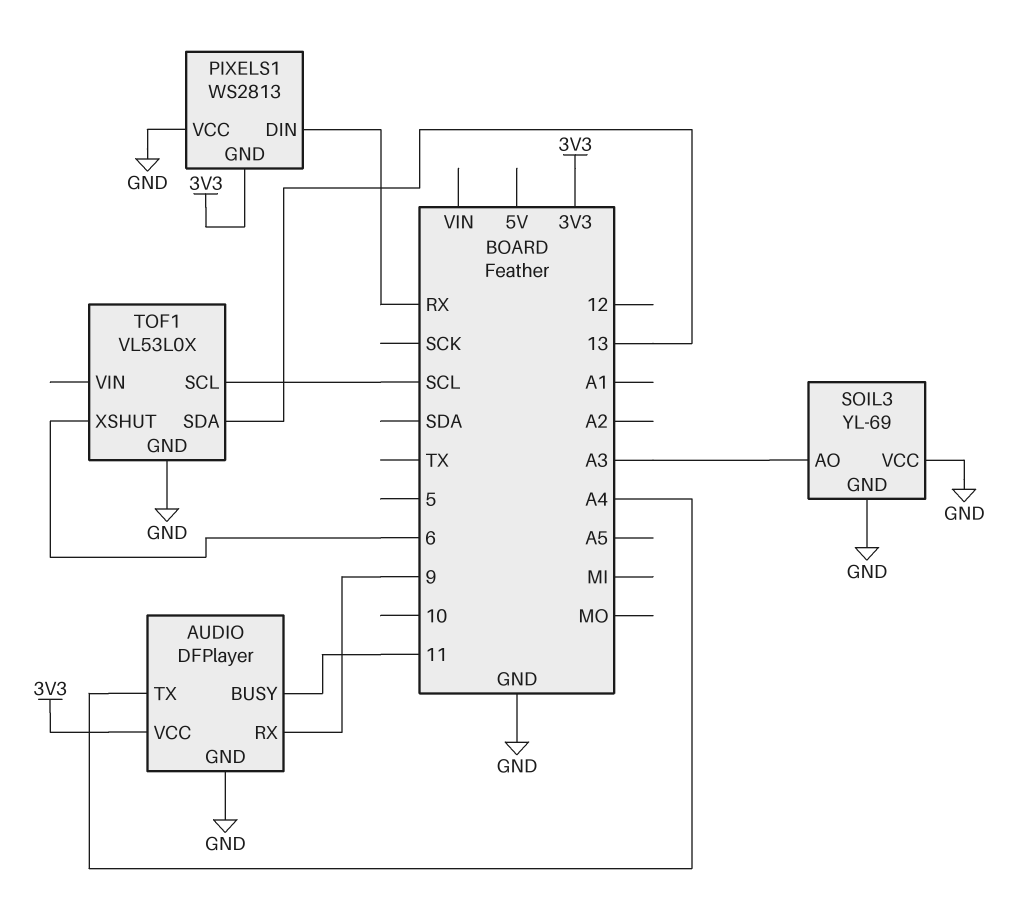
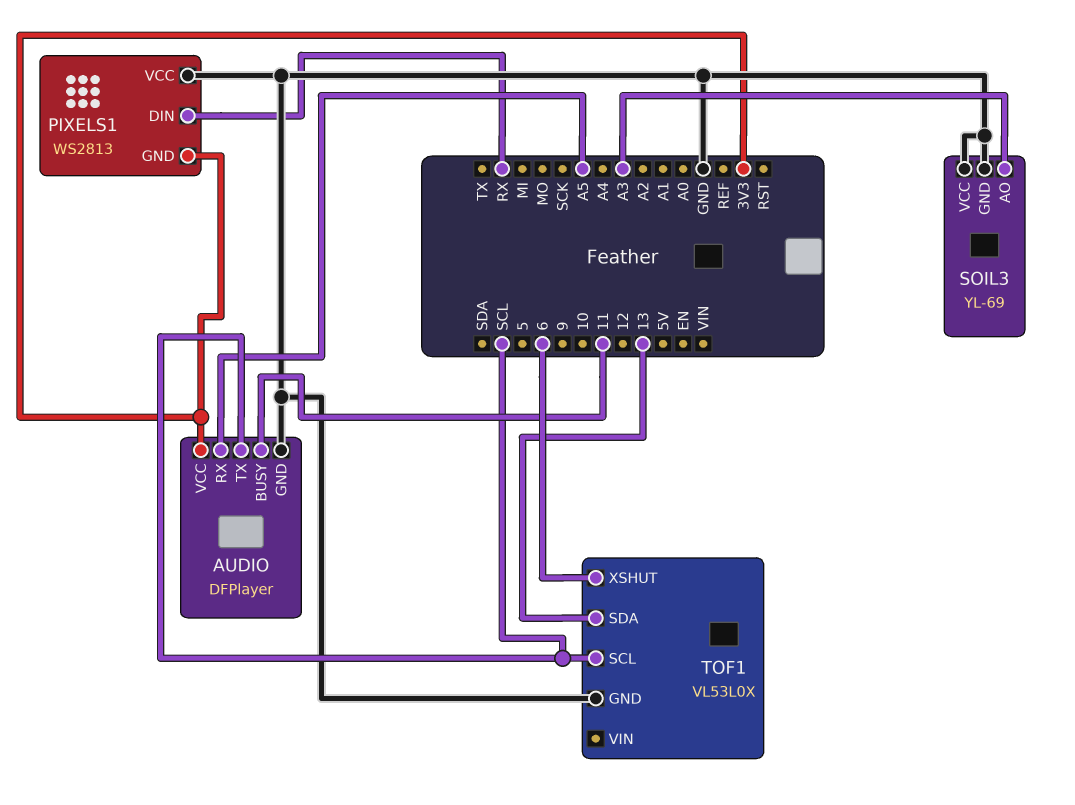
AUDIO pin RX: 9 -> A5
AUDIO pin TX: A4 -> SCL

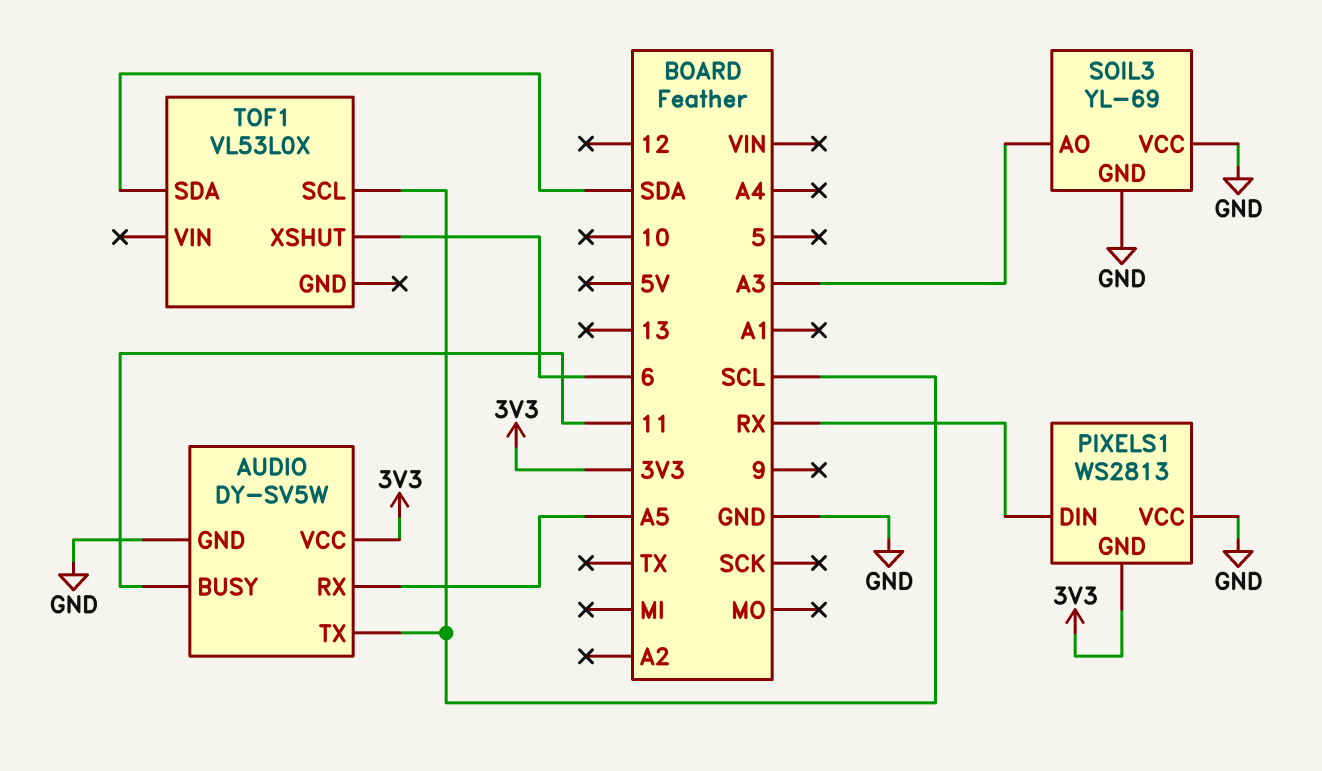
AUDIO: DFPlayer -> DY-SV5W
TOF1 pin GND: GND -> none
TOF1 pin SDA: 13 -> SDA

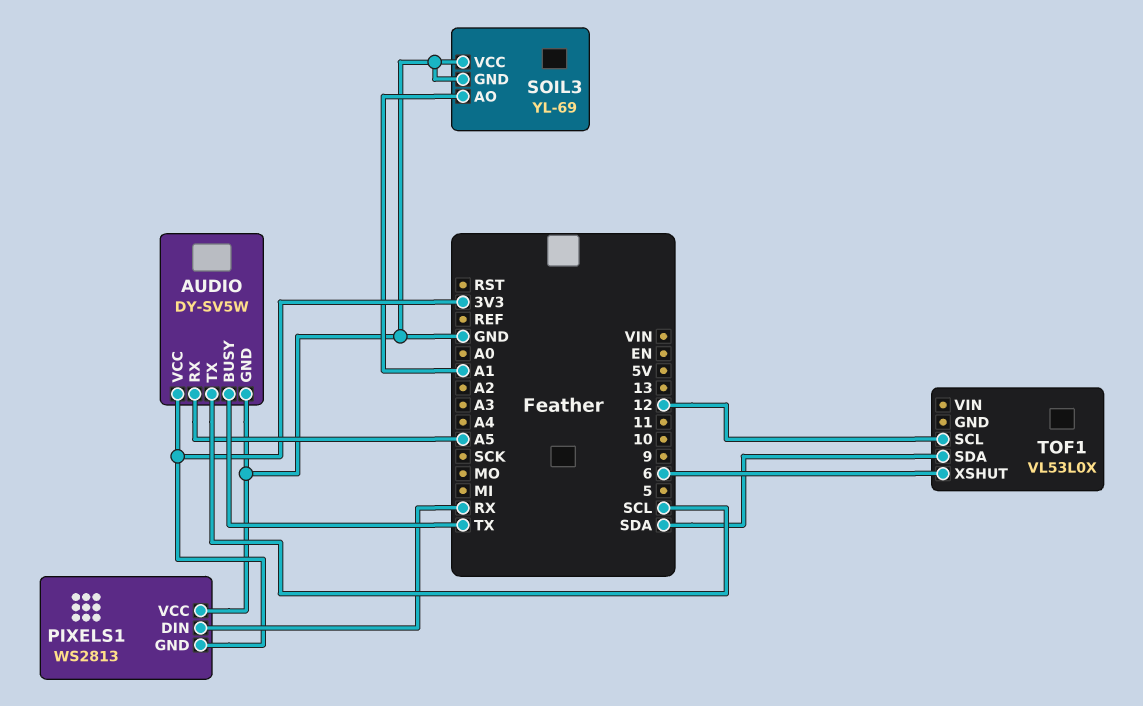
AUDIO pin BUSY: 11 -> TX
SOIL3 pin AO: A3 -> A1
TOF1 pin SCL: SCL -> 12

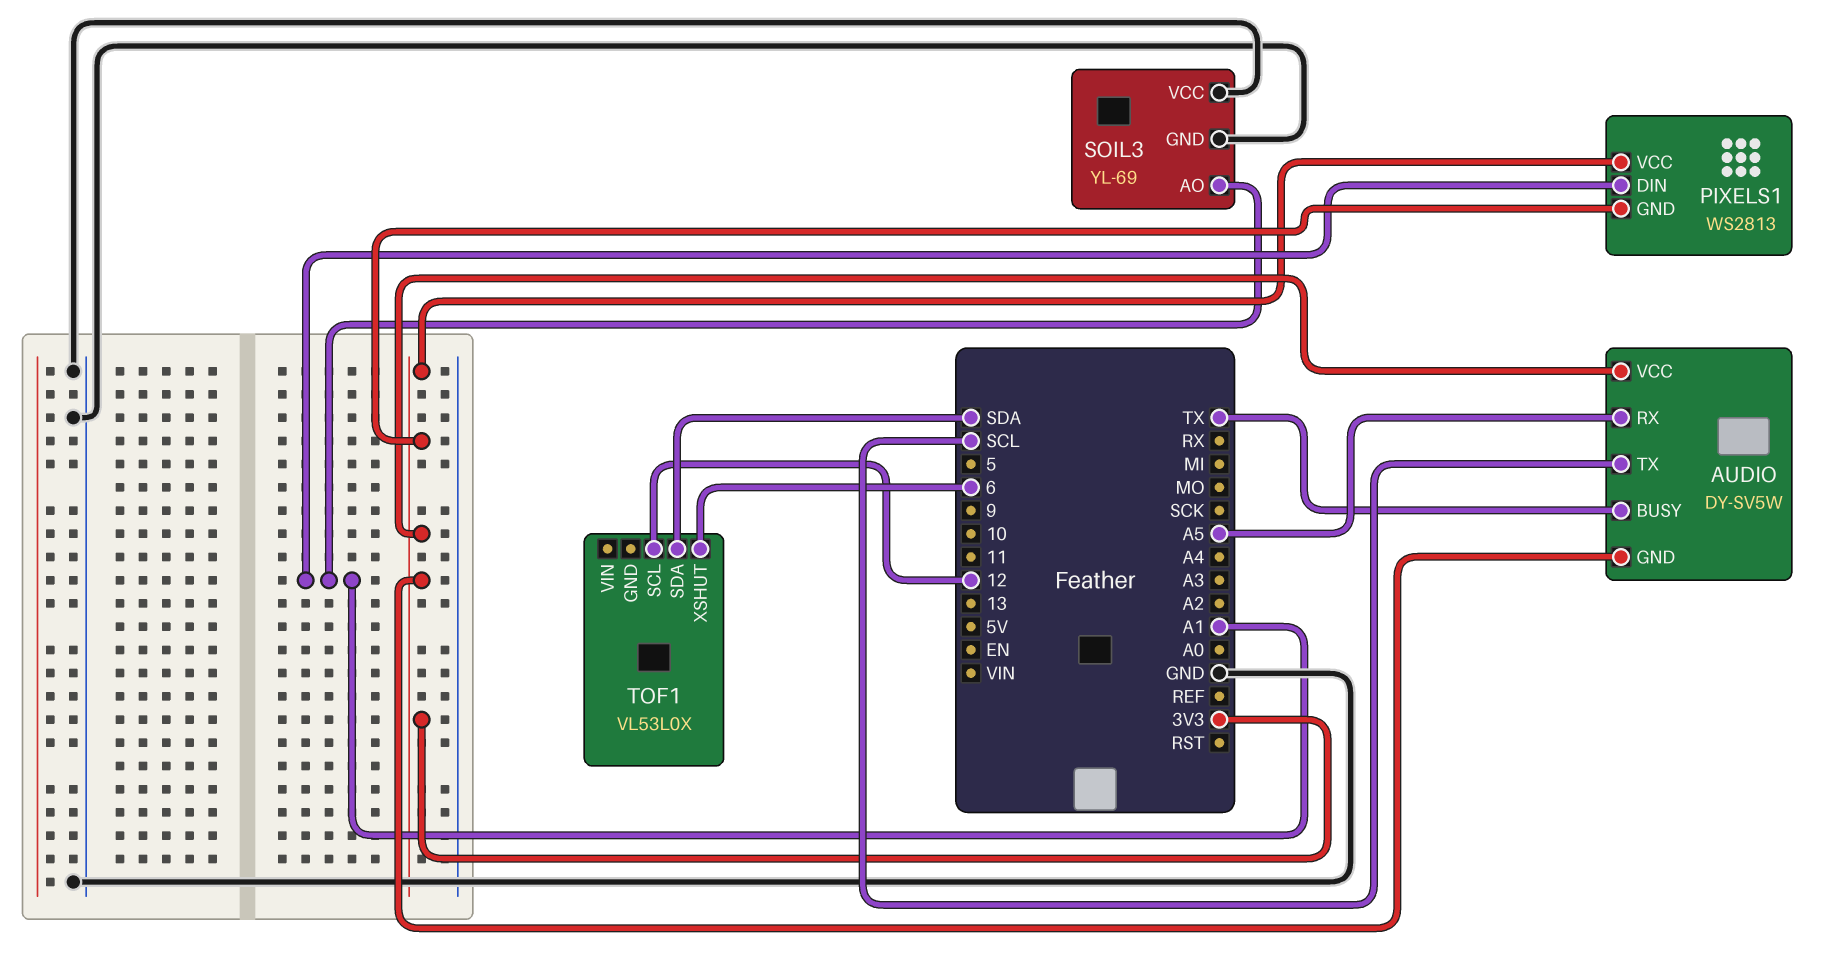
AUDIO pin GND: GND -> 3V3
PIXELS1 pin DIN: RX -> A1
PIXELS1 pin VCC: GND -> 3V3

